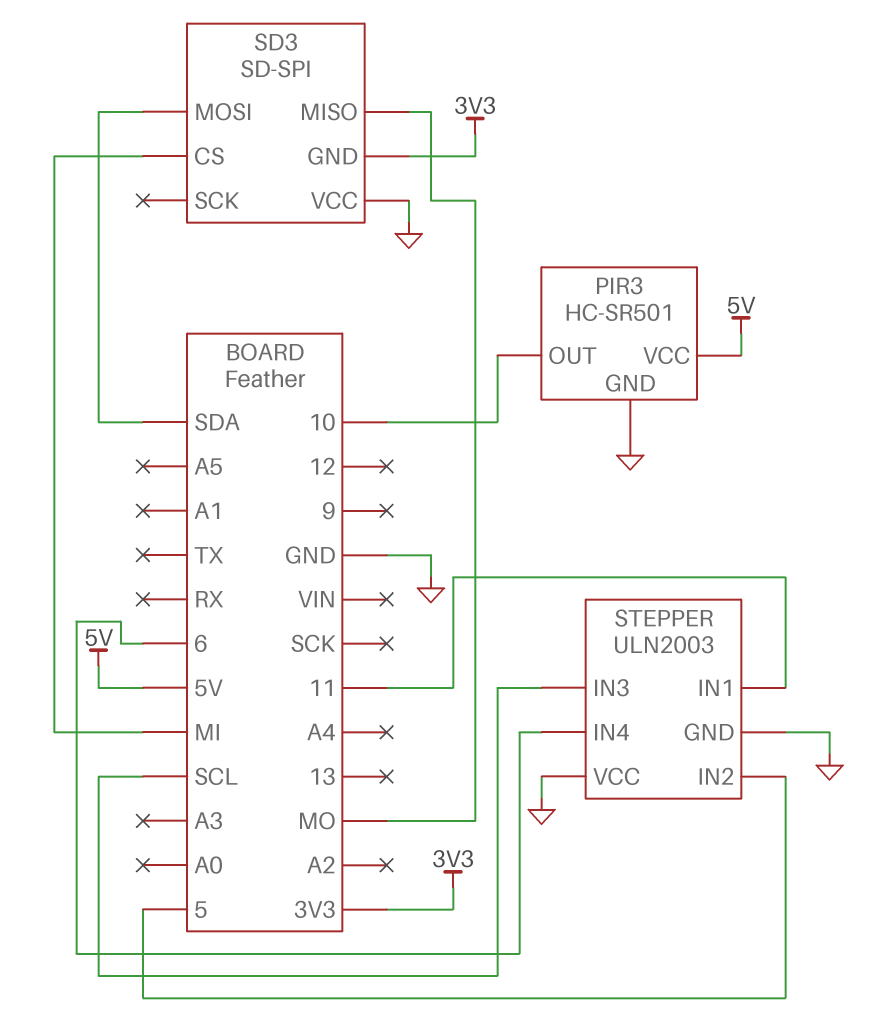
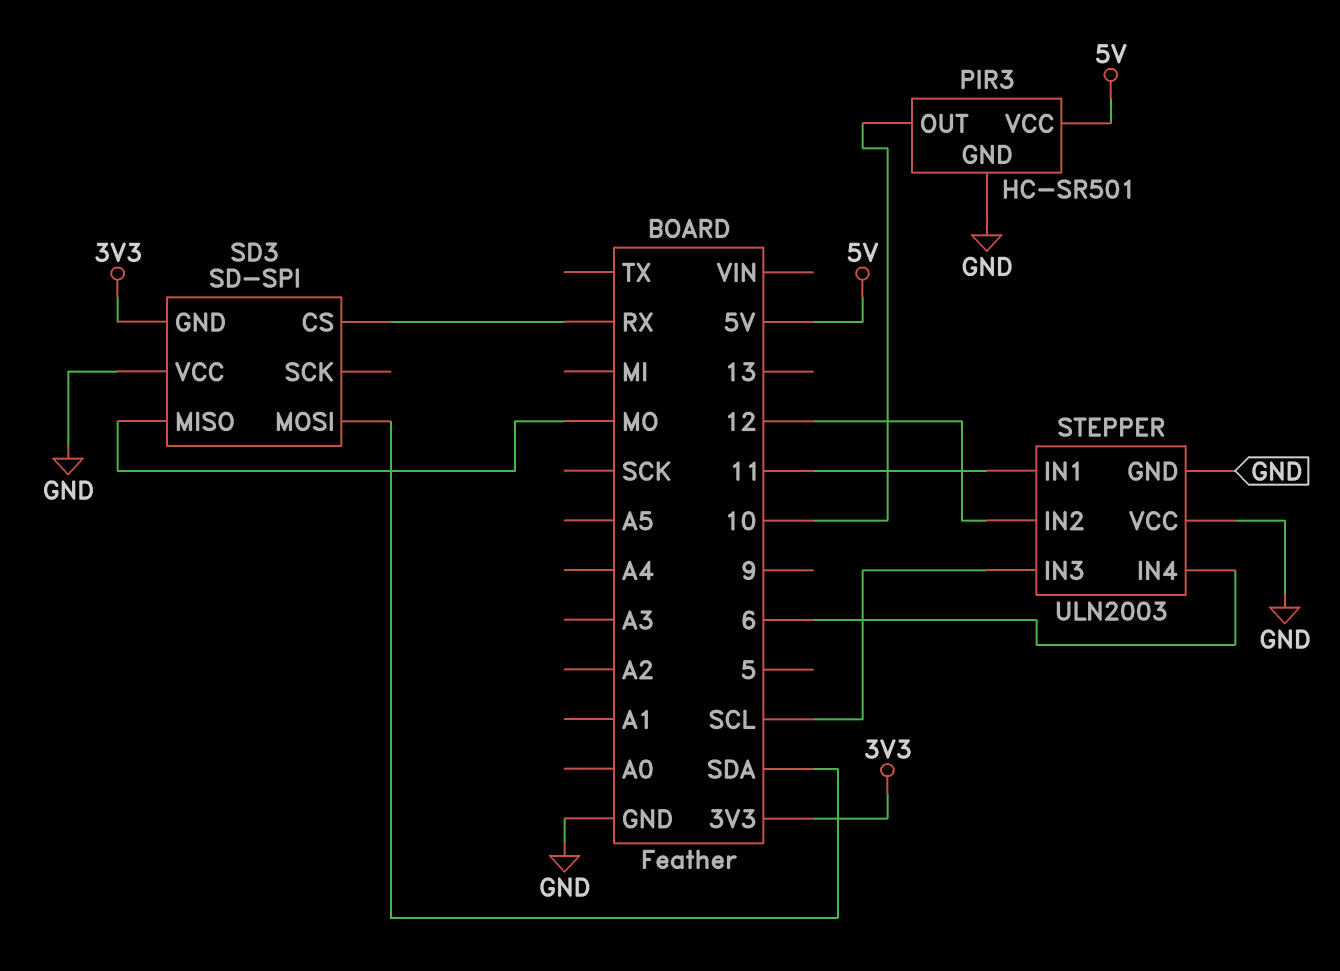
SD3 pin CS: MI -> RX
STEPPER pin IN2: 5 -> 12

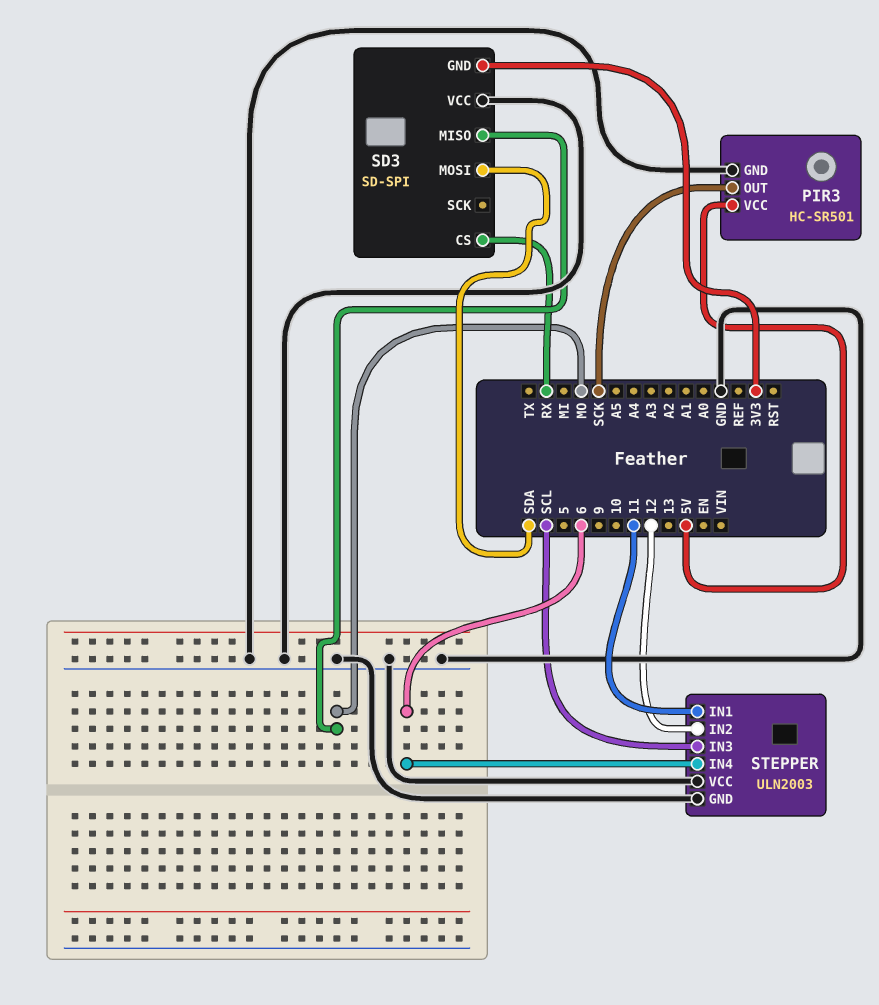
PIR3 pin OUT: 10 -> SCK

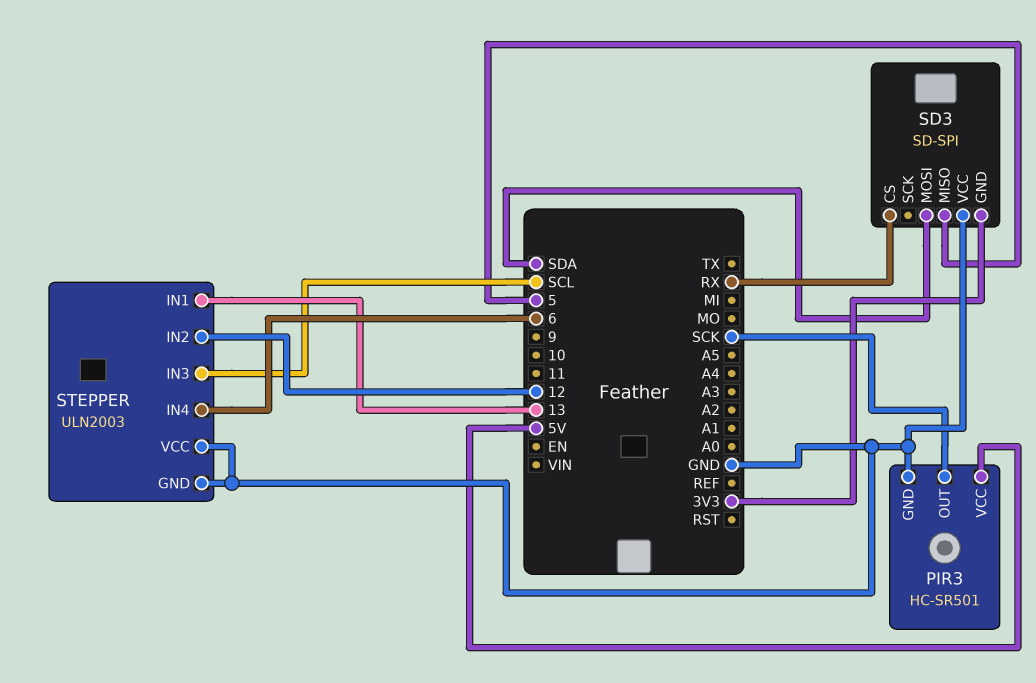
SD3 pin MISO: MO -> 5
STEPPER pin IN1: 11 -> 13

